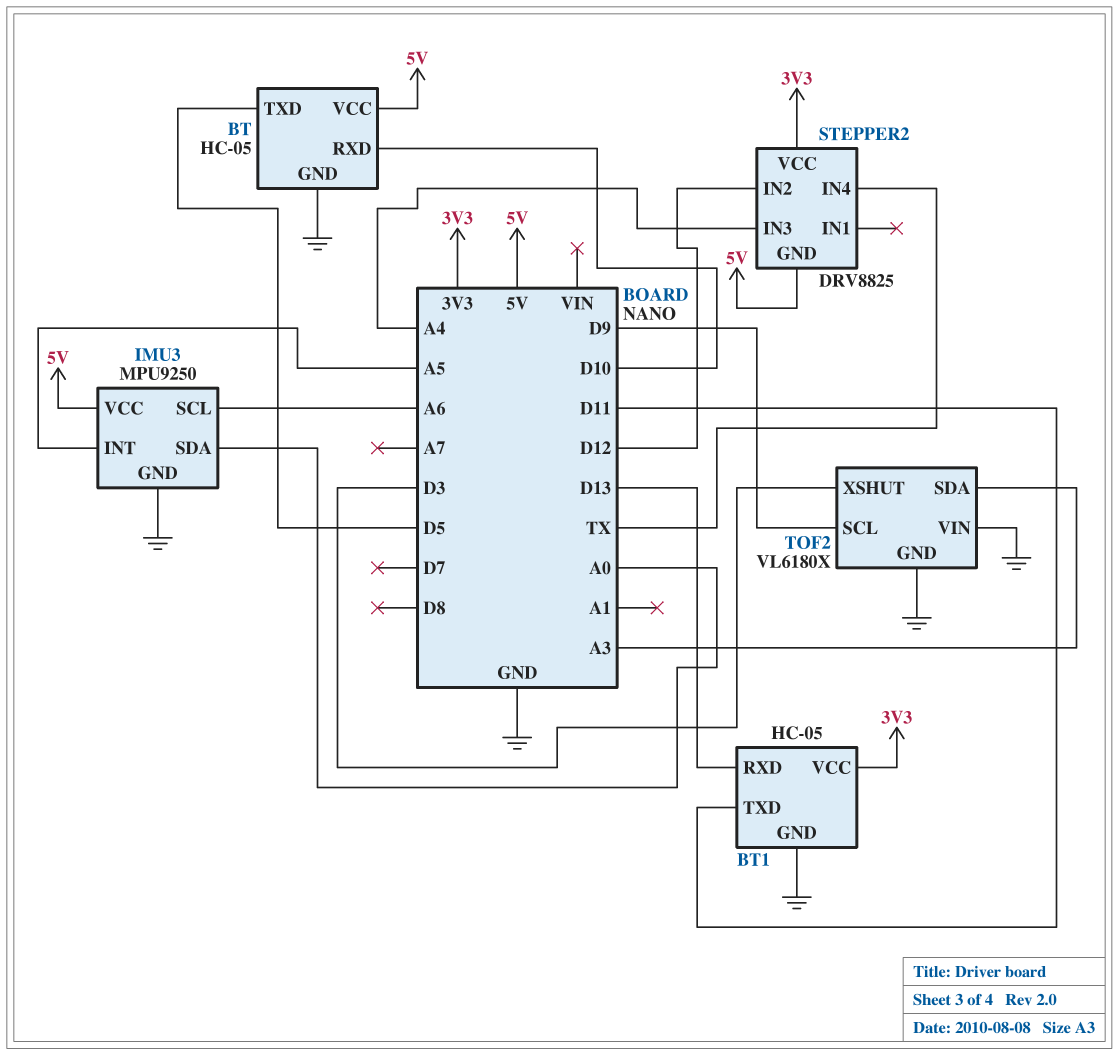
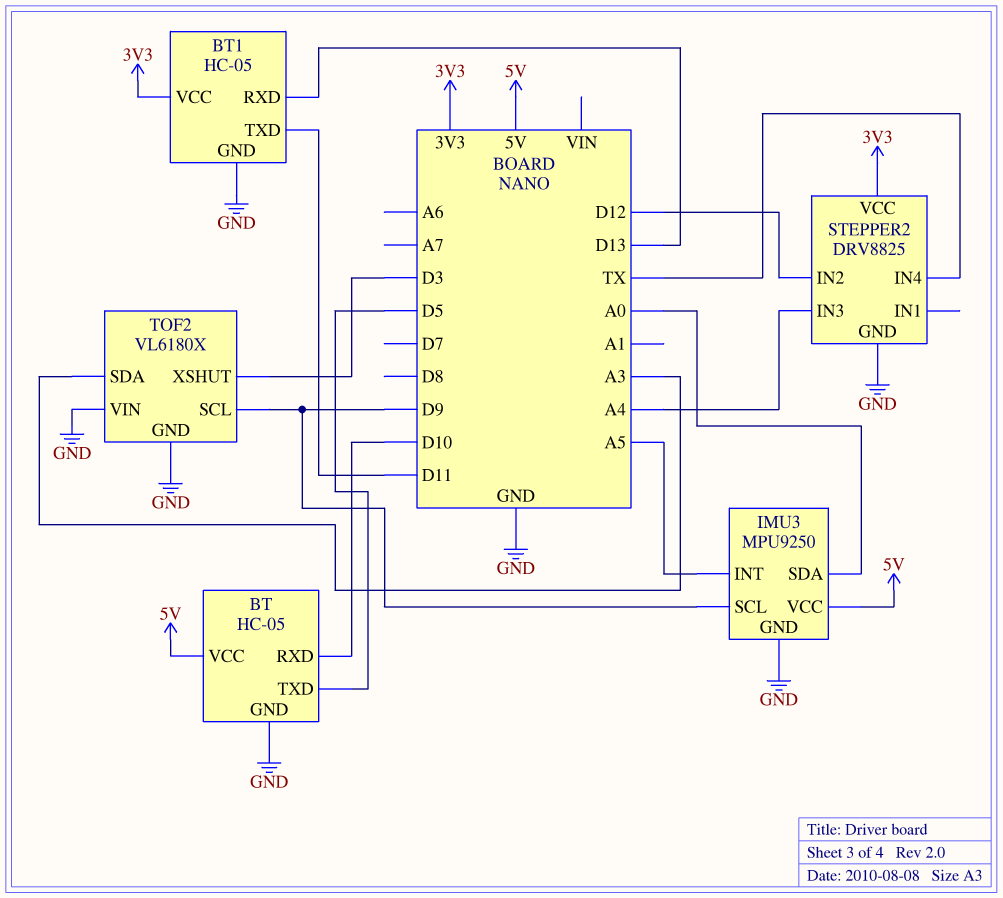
IMU3 pin SCL: A6 -> D9
STEPPER2 pin GND: 5V -> GND

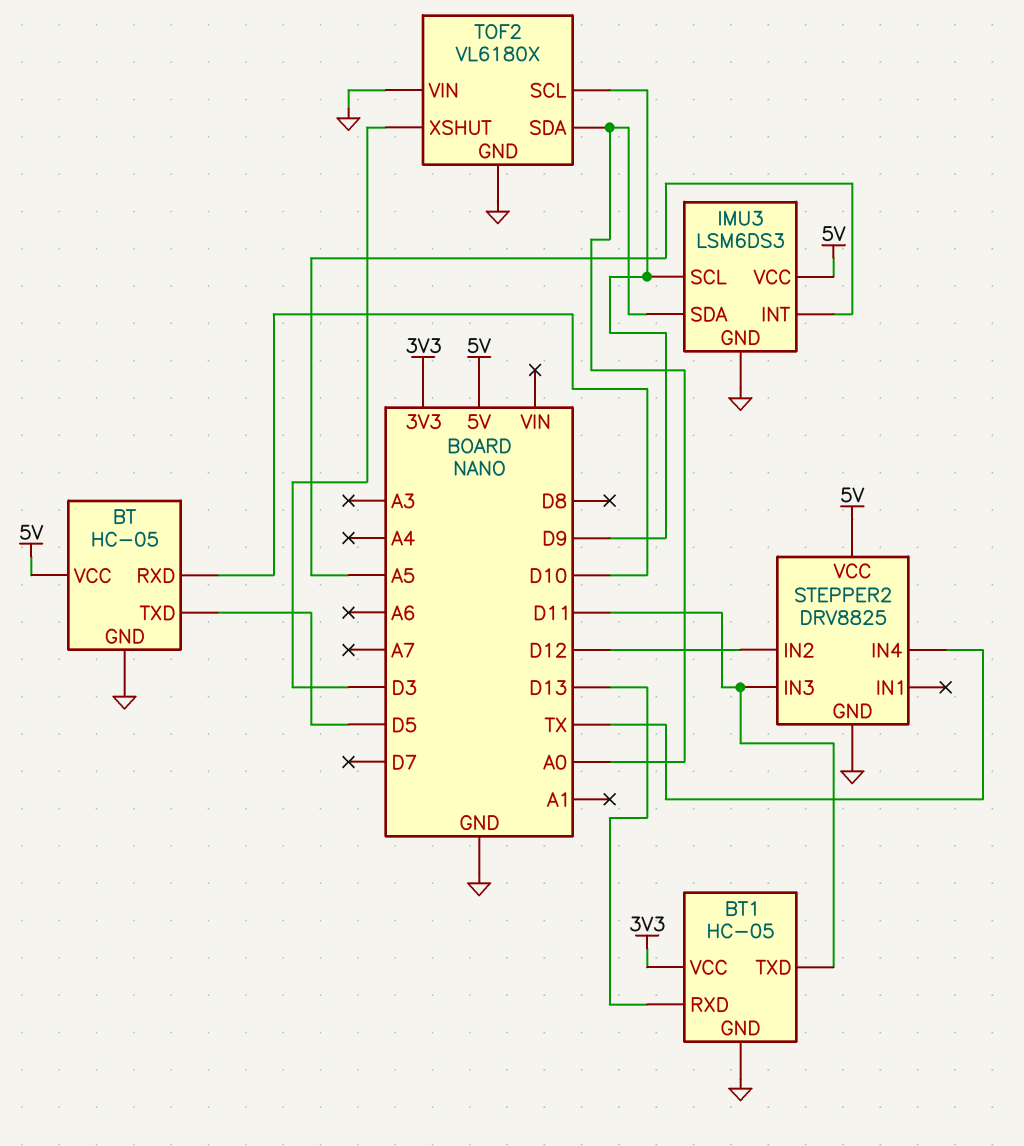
IMU3: MPU9250 -> LSM6DS3
STEPPER2 pin IN3: A4 -> D11
STEPPER2 pin VCC: 3V3 -> 5V
TOF2 pin SDA: A3 -> A0

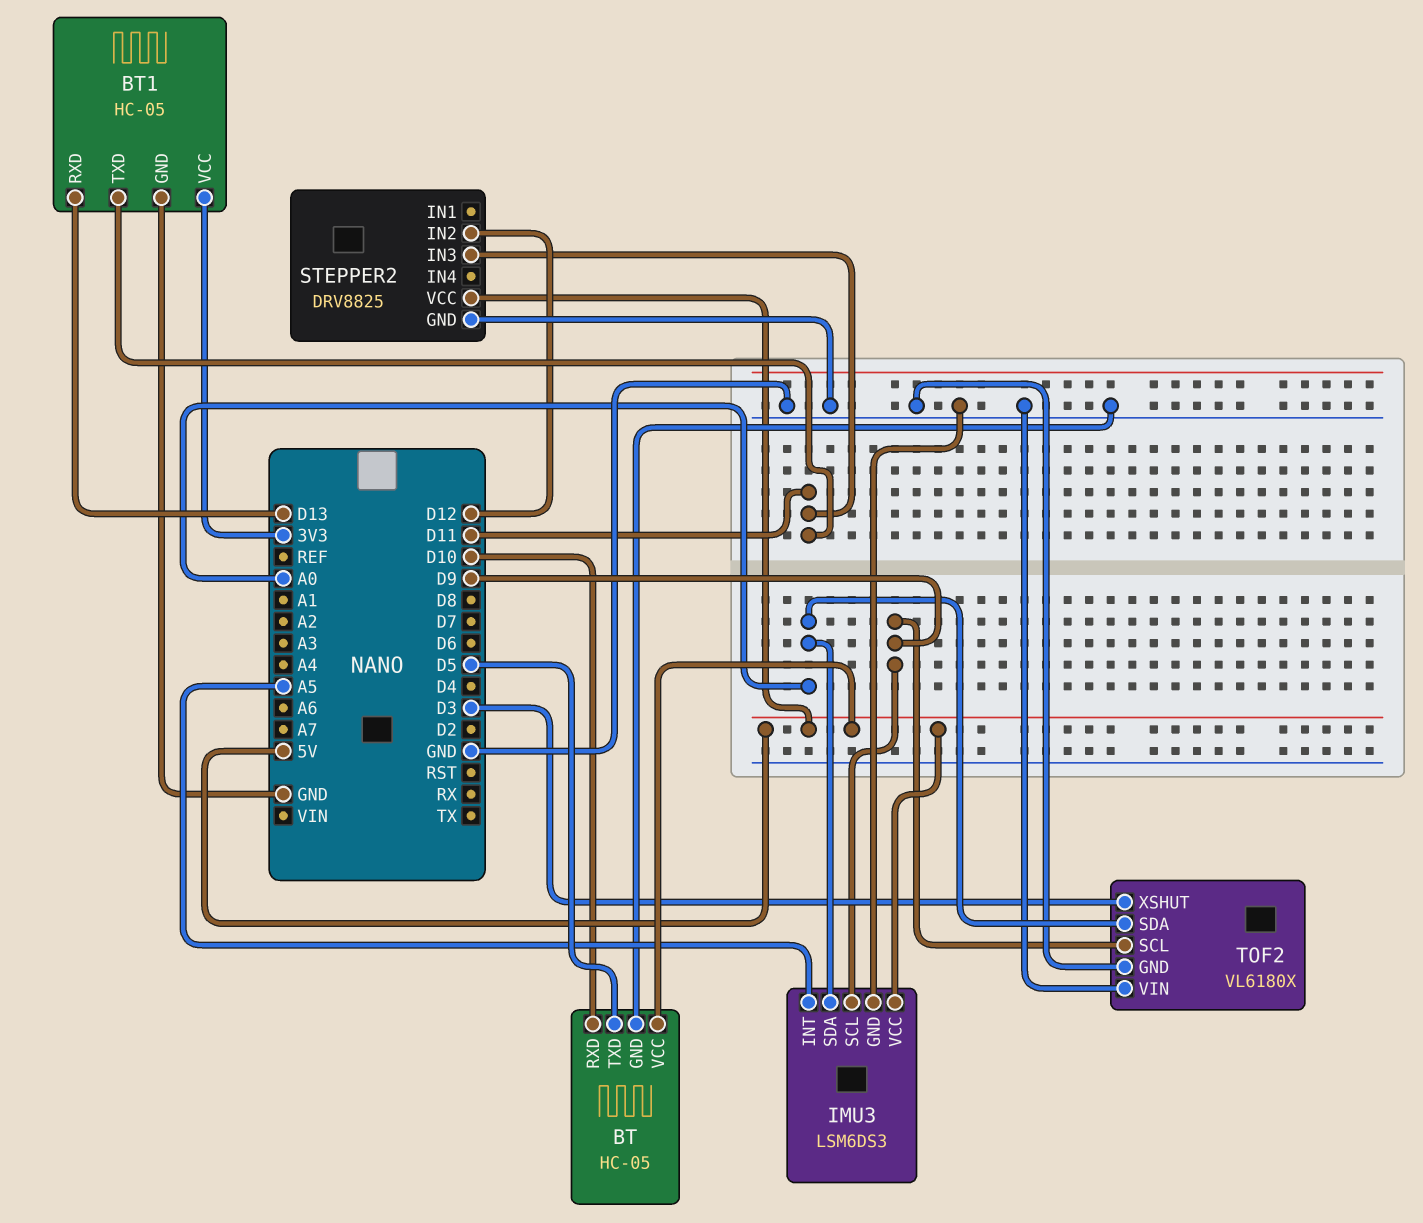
STEPPER2 pin IN4: TX -> none

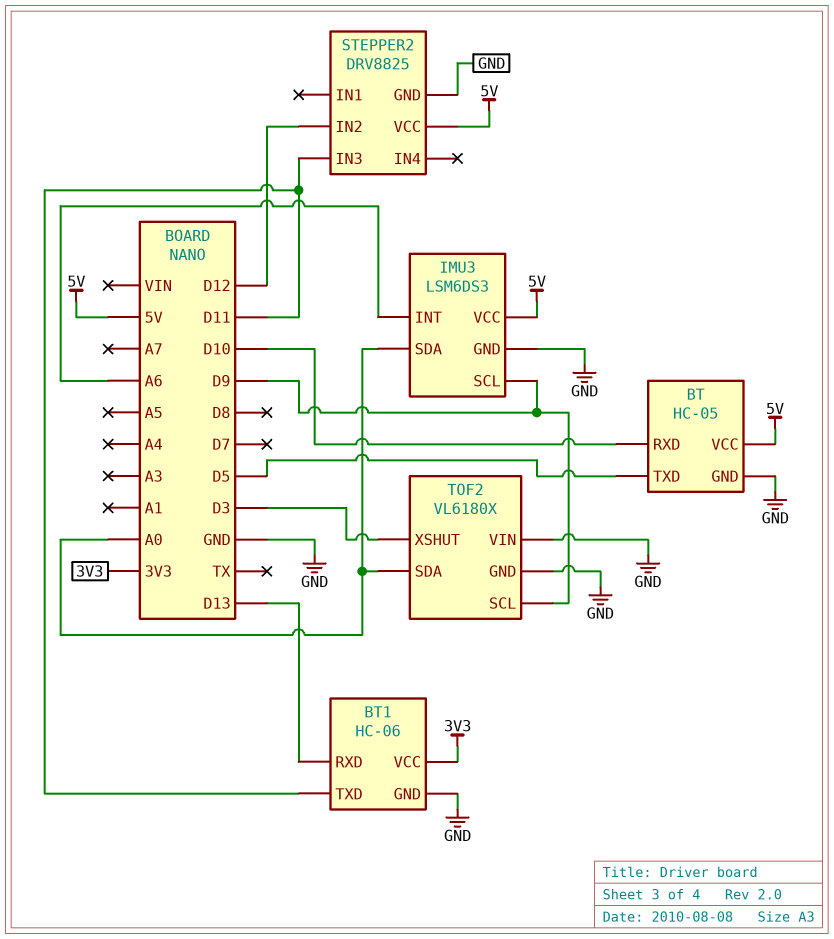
BT1: HC-05 -> HC-06
IMU3 pin INT: A5 -> A6

